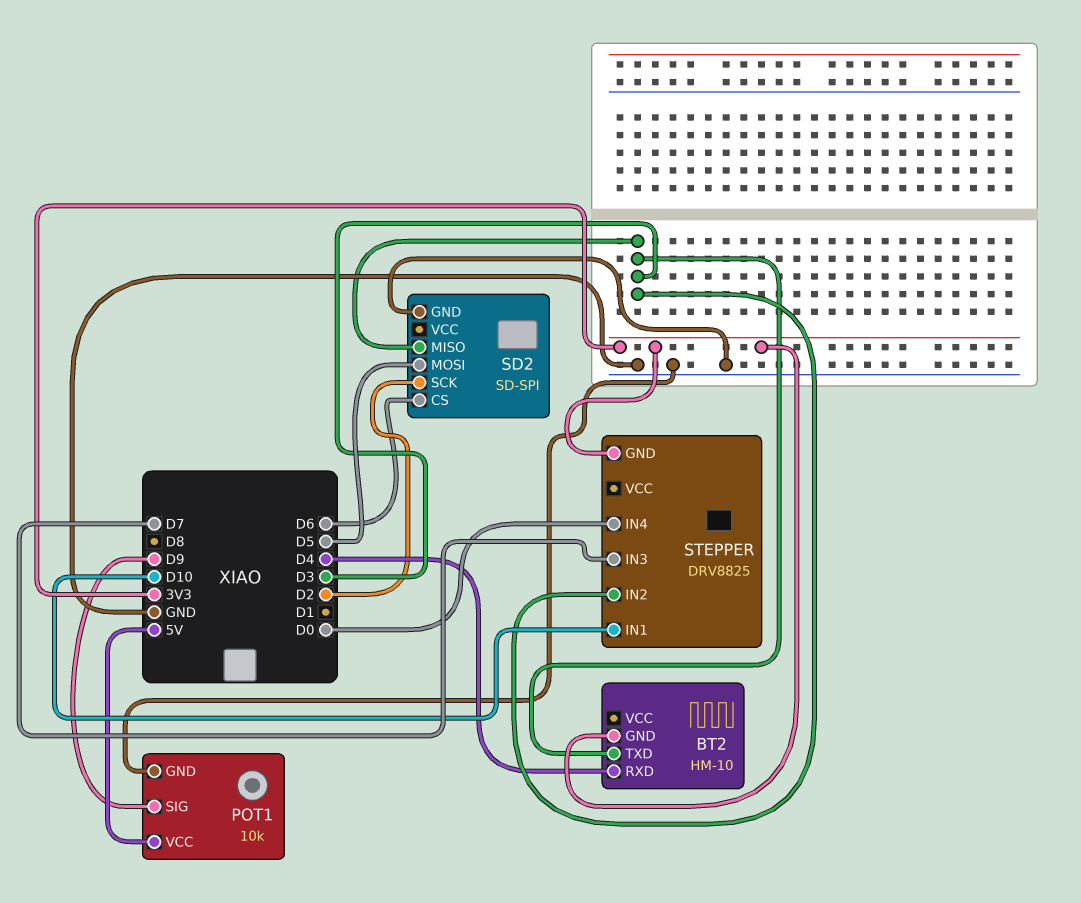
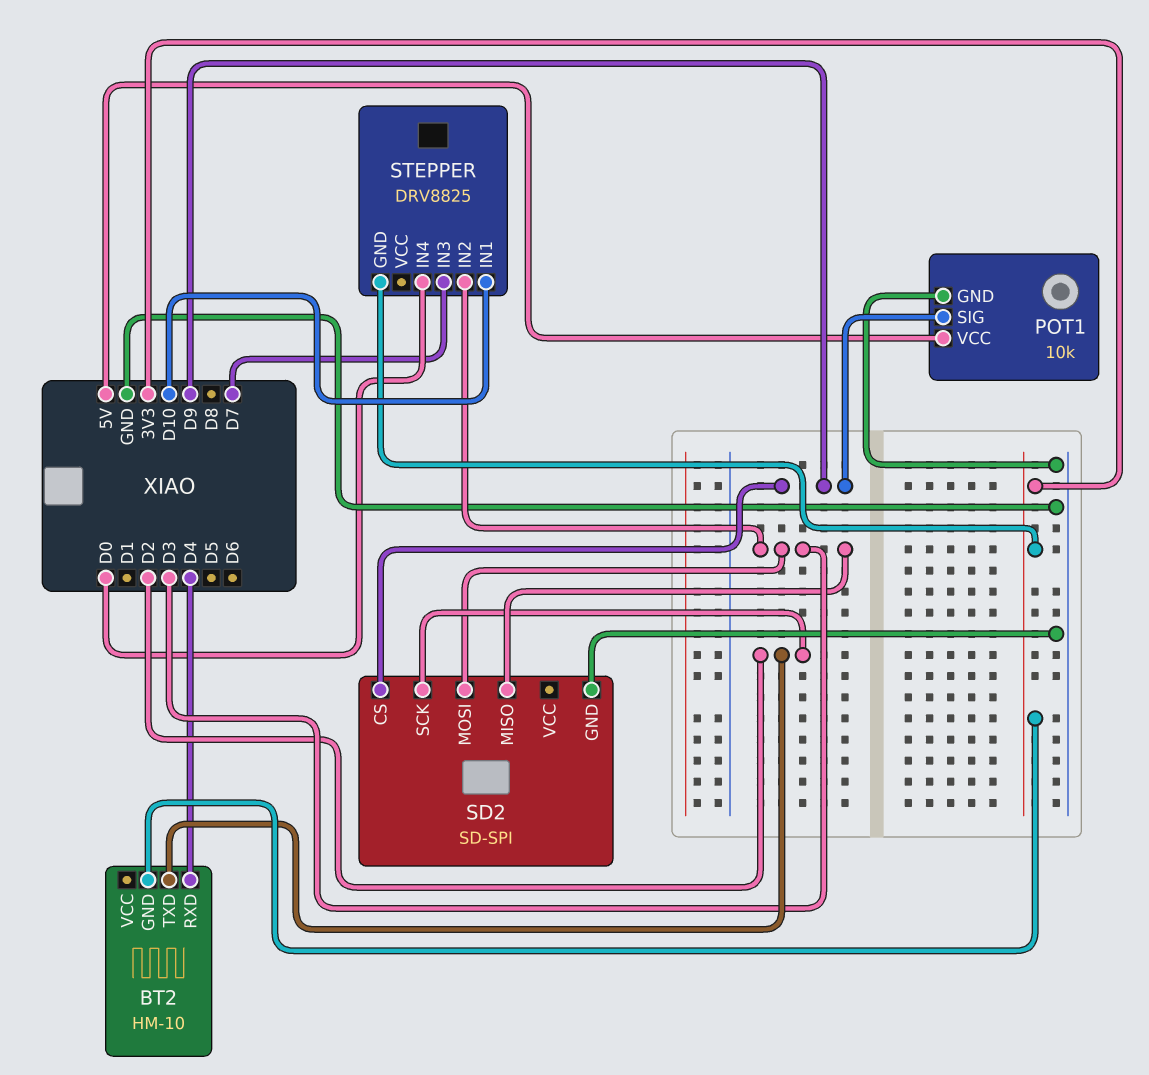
BT2 pin TXD: D3 -> D2
SD2 pin CS: D6 -> D9
SD2 pin MOSI: D5 -> D3

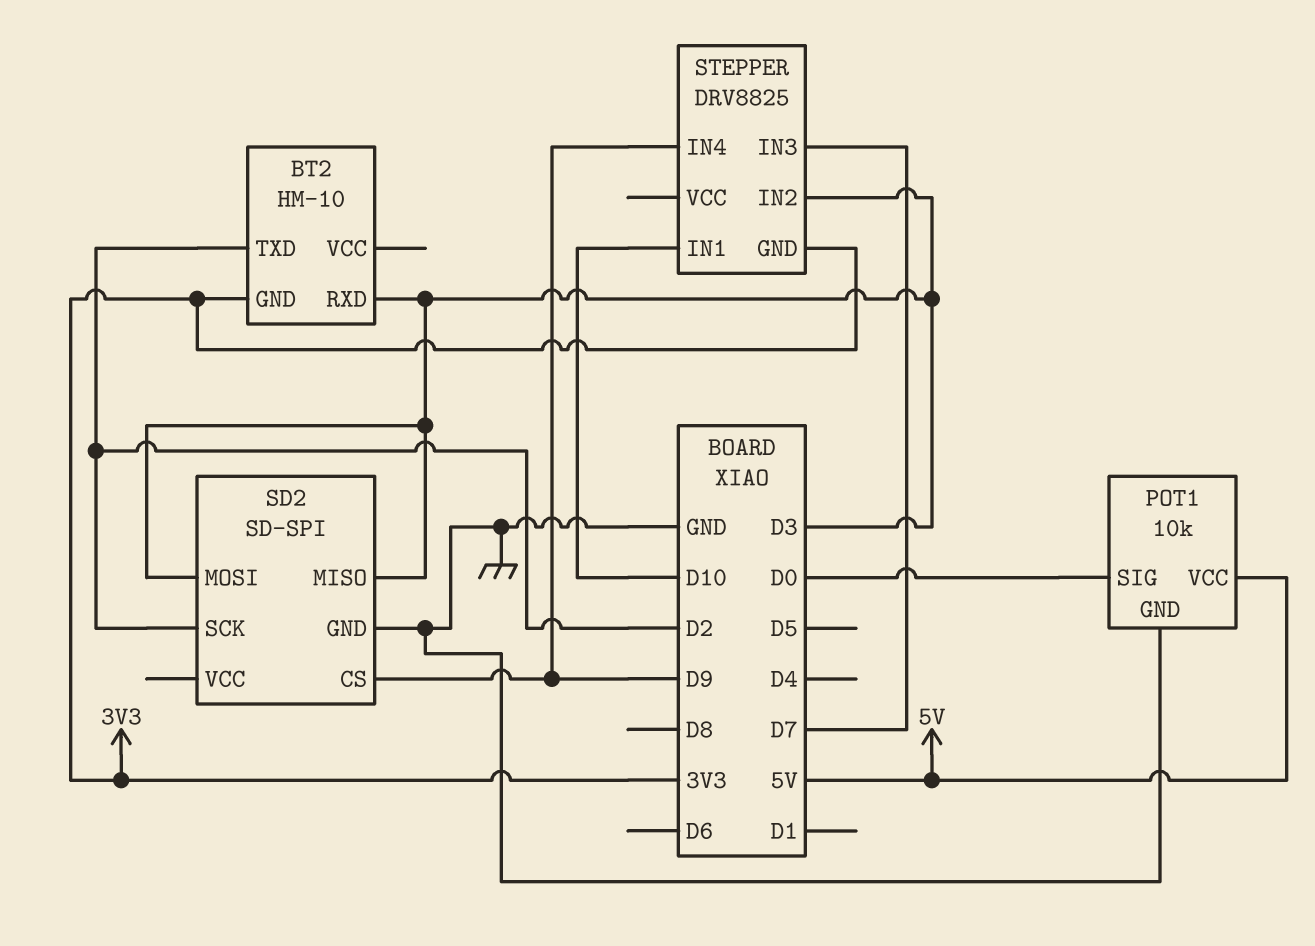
BT2 pin RXD: D4 -> D3
POT1 pin SIG: D9 -> D0
STEPPER pin IN4: D0 -> D9

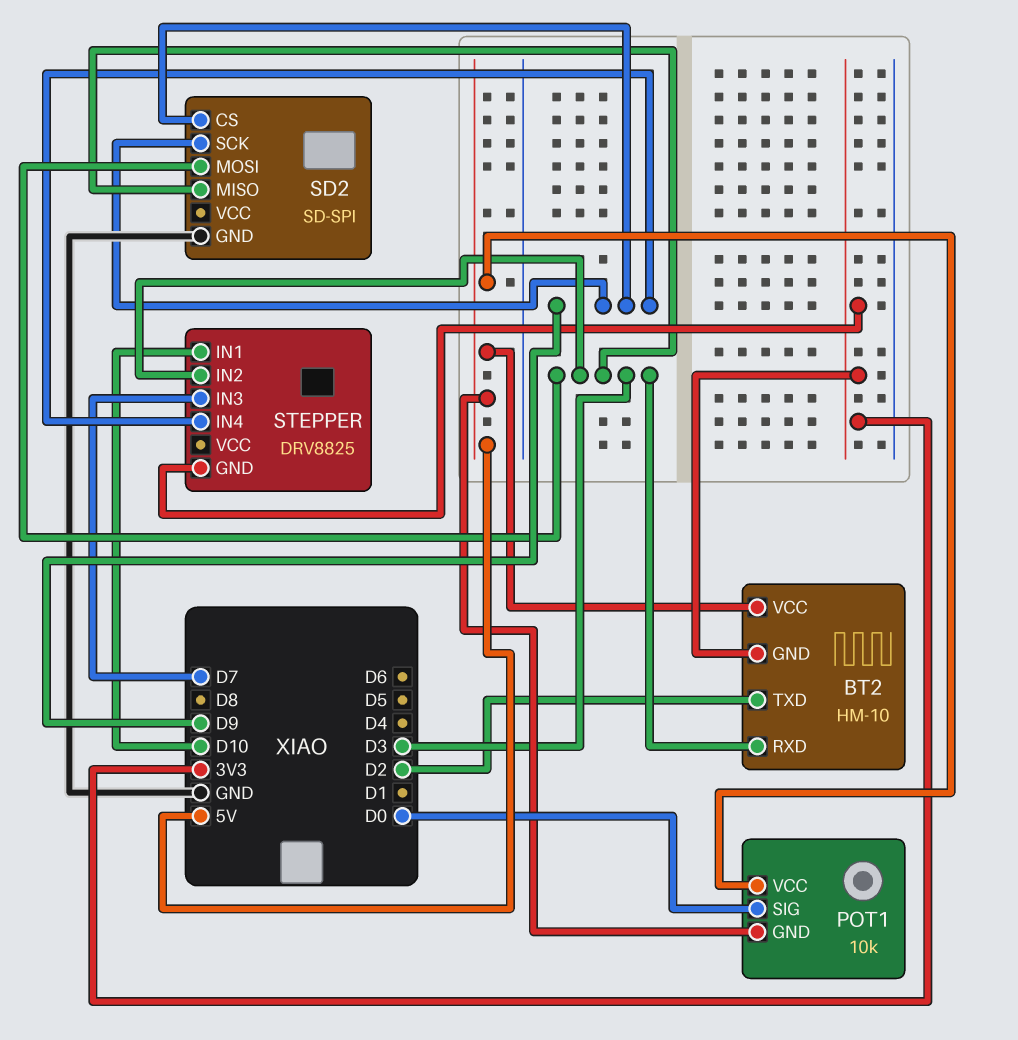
BT2 pin VCC: none -> 5V
POT1 pin GND: GND -> 5V
SD2 pin SCK: D2 -> D9

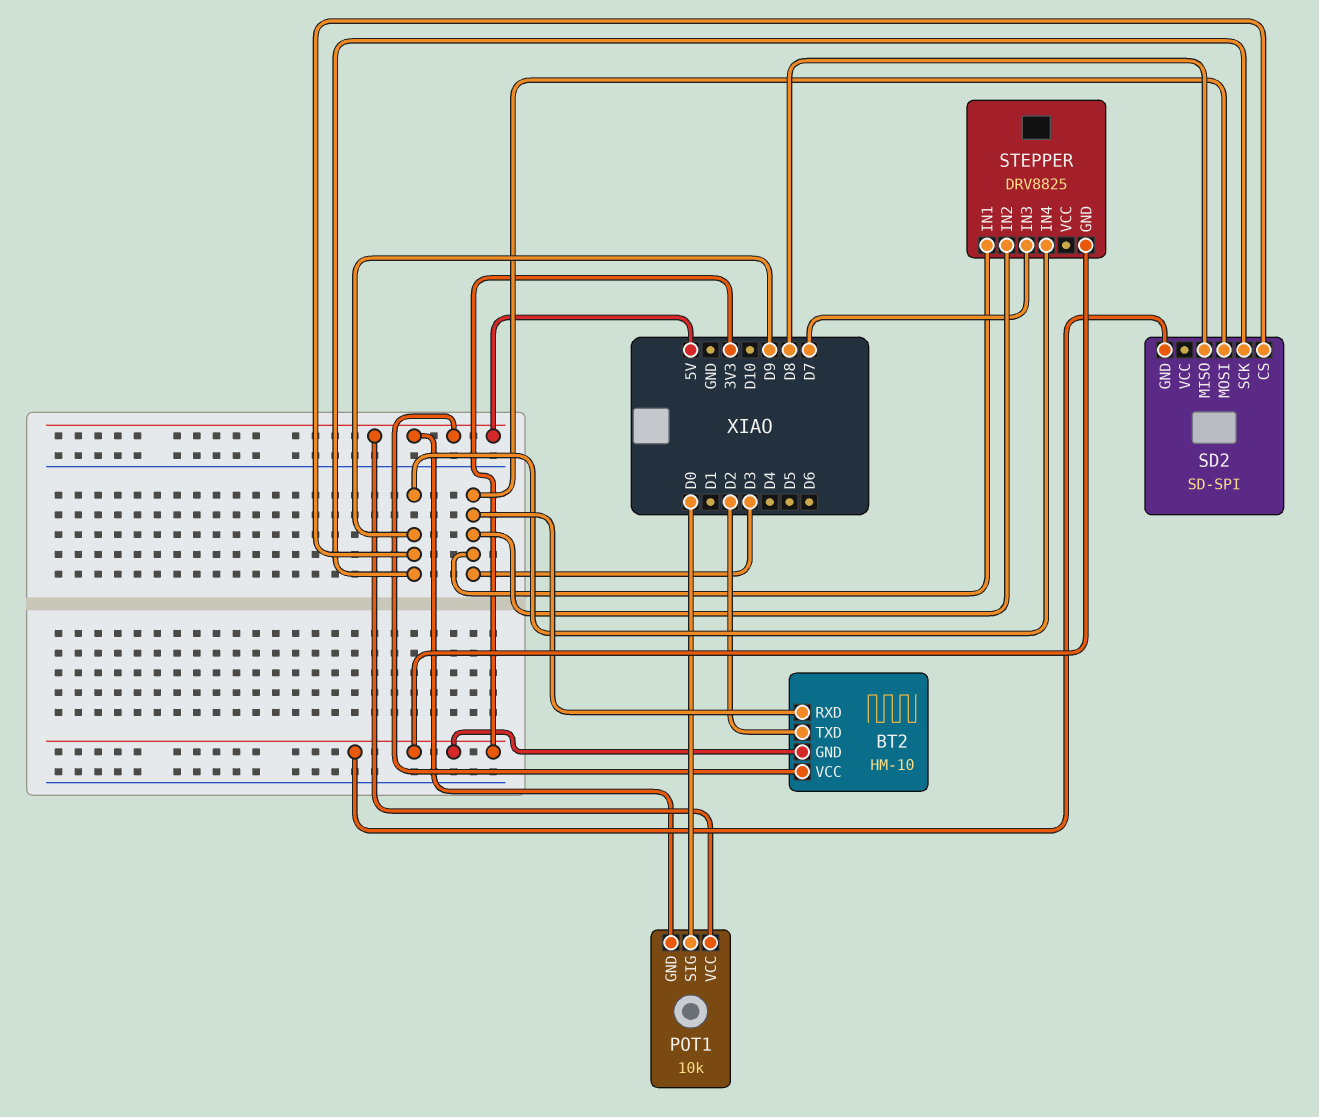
SD2 pin GND: GND -> 3V3
SD2 pin MISO: D3 -> D8
STEPPER pin IN1: D10 -> D3

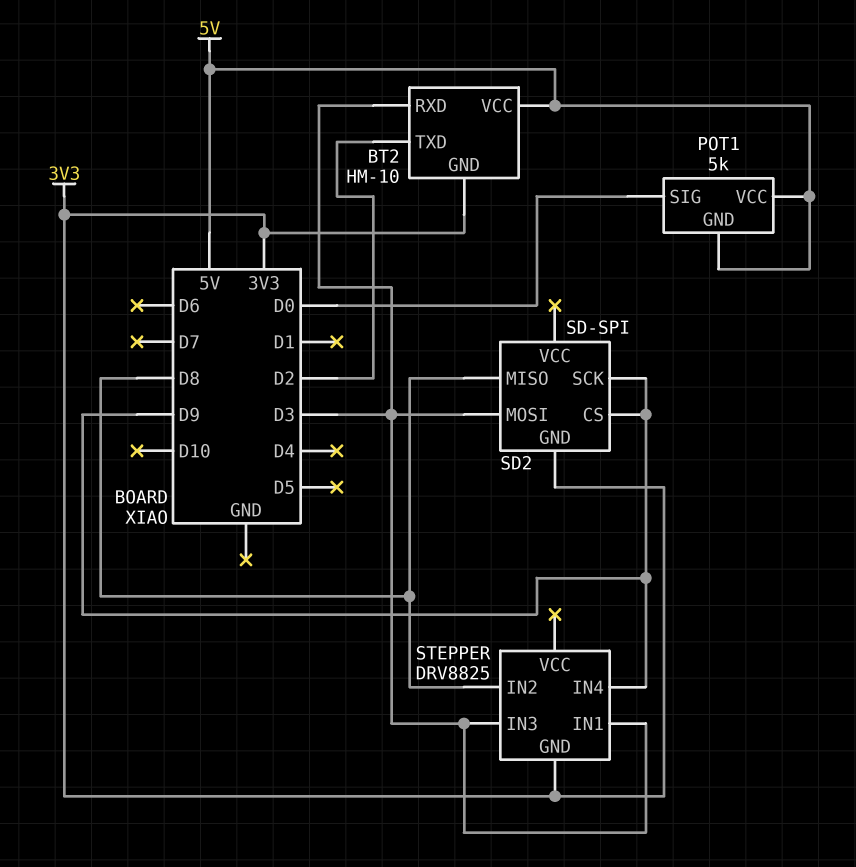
POT1: 10k -> 5k
STEPPER pin IN2: D3 -> D8
STEPPER pin IN3: D7 -> D3

